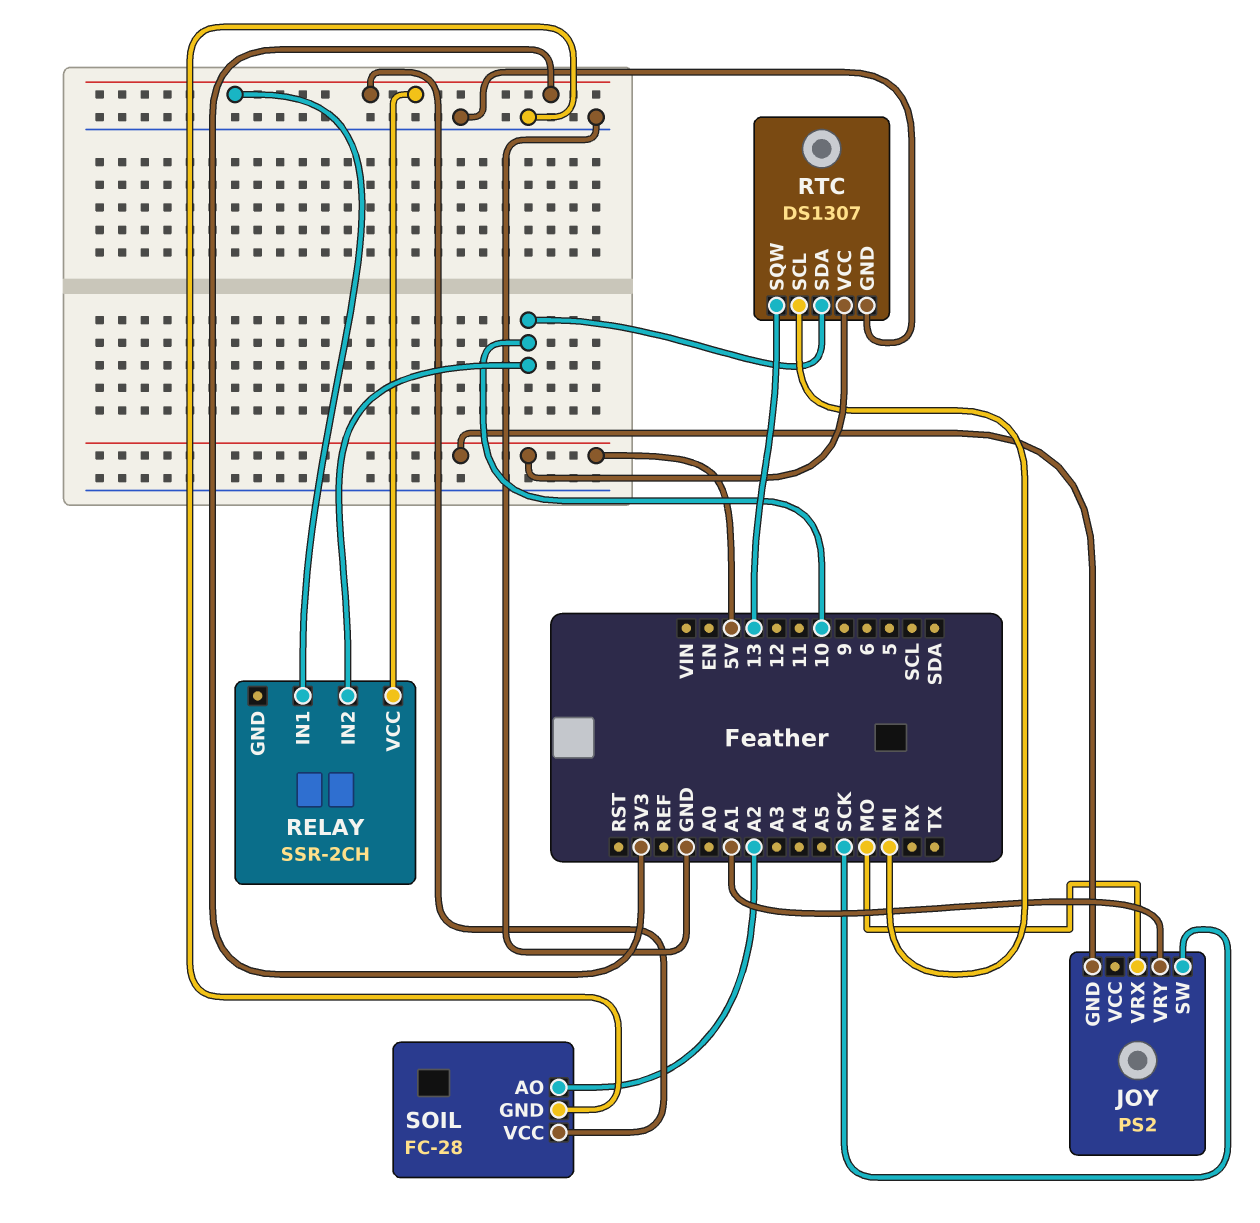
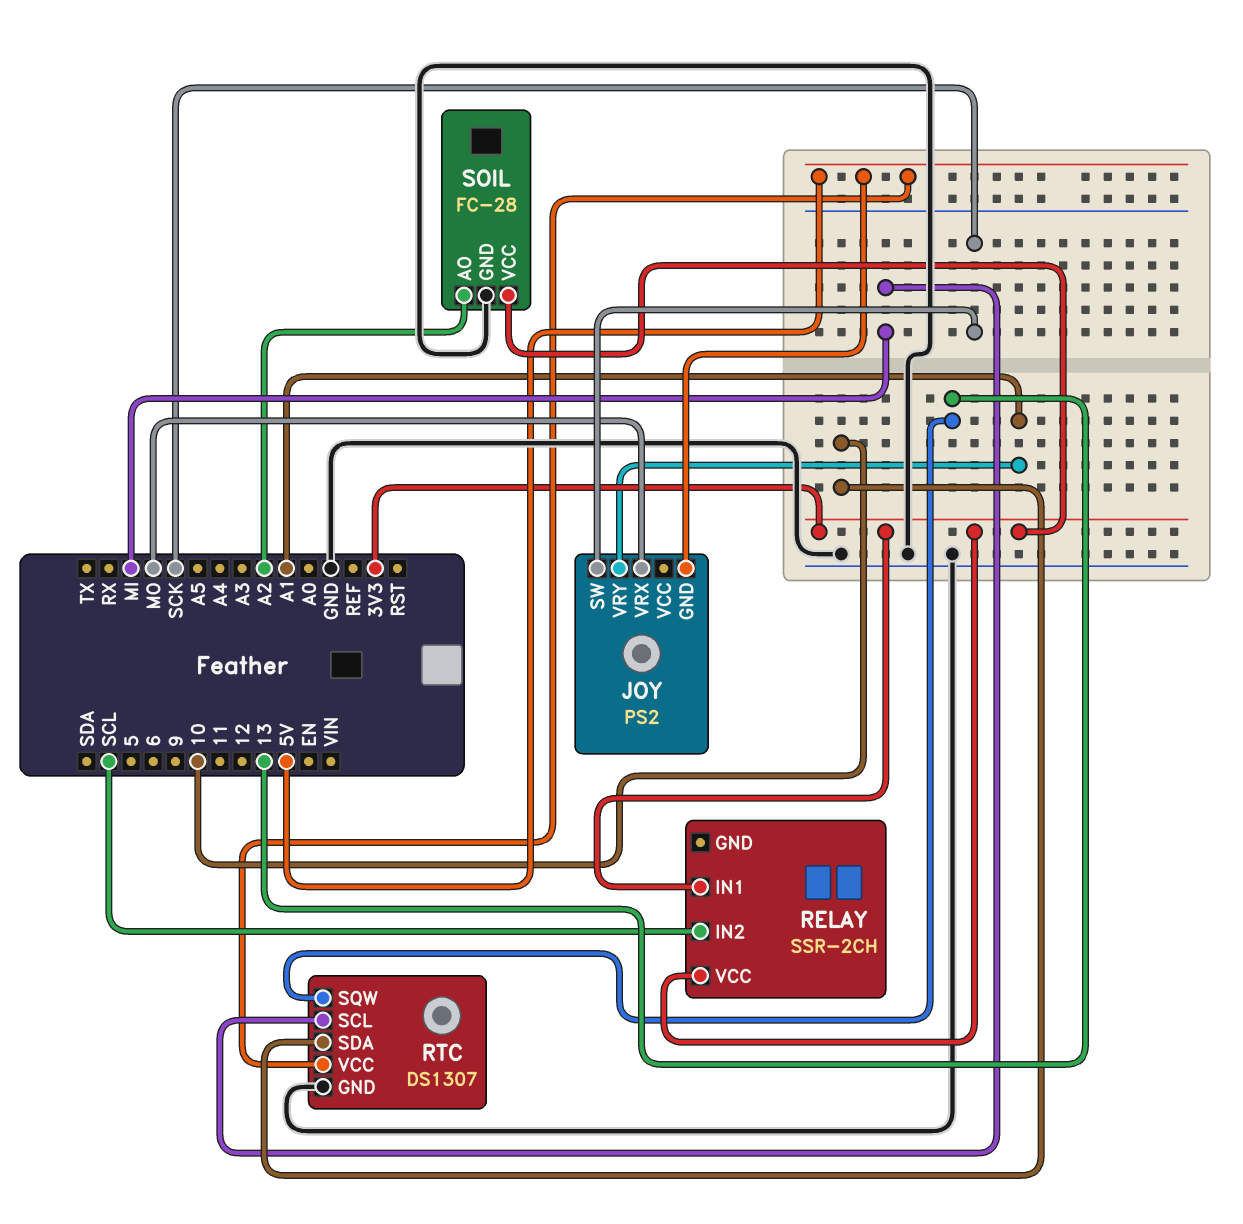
RELAY pin IN2: 10 -> SCL

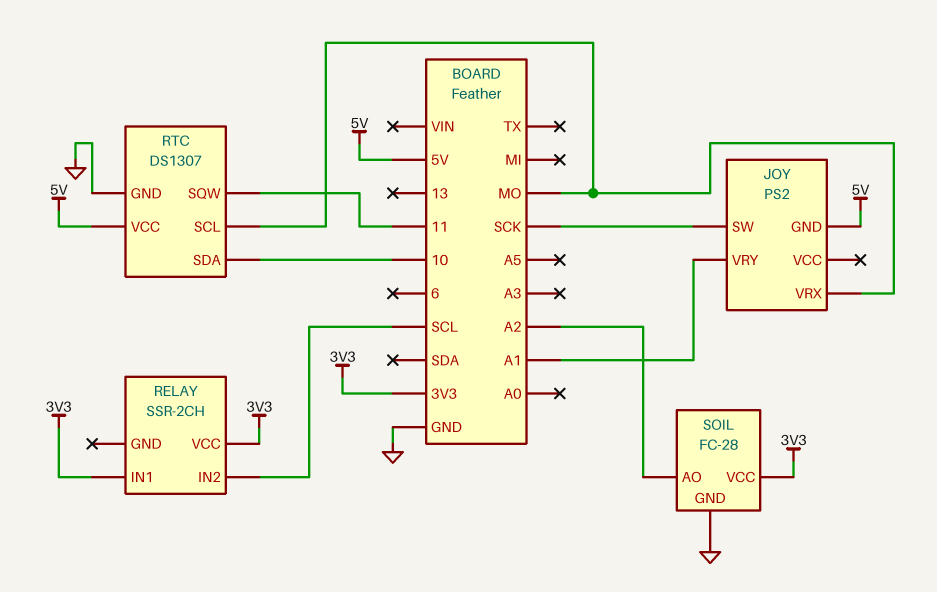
RTC pin SCL: MI -> MO
RTC pin SQW: 13 -> 11

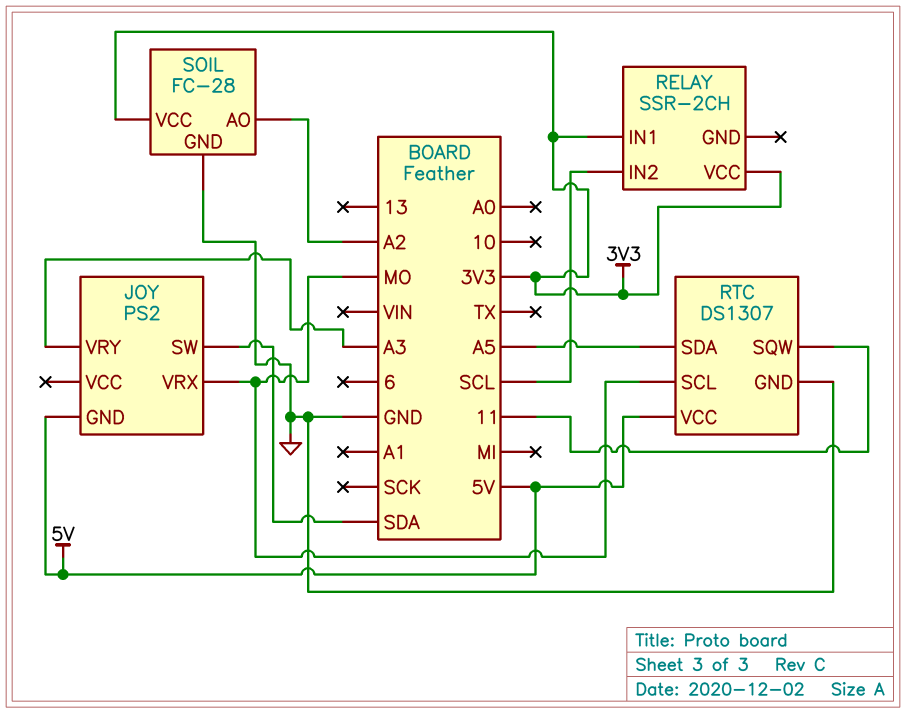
JOY pin SW: SCK -> SDA
JOY pin VRY: A1 -> A3
RTC pin SDA: 10 -> A5

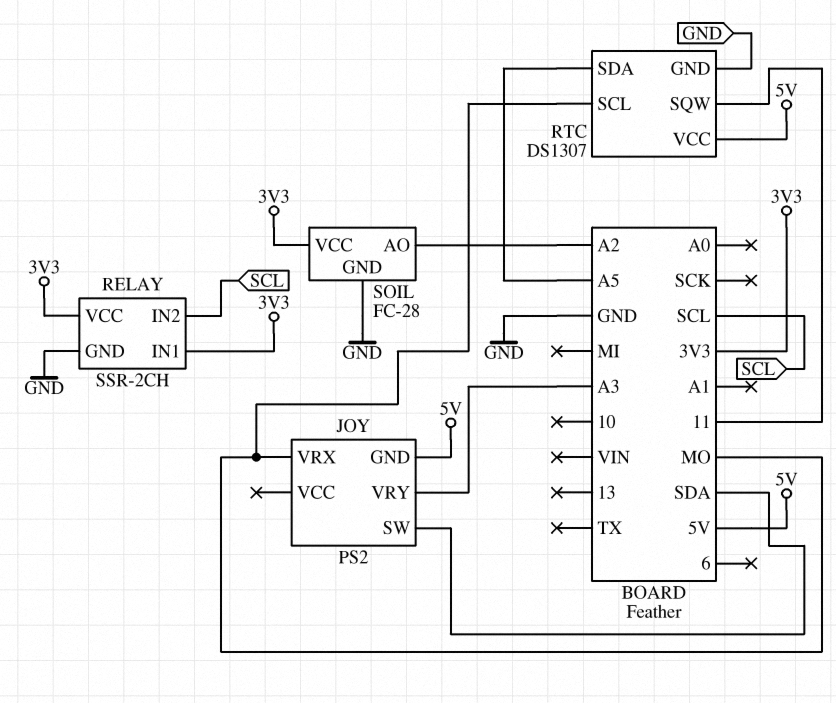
RELAY pin GND: none -> GND

